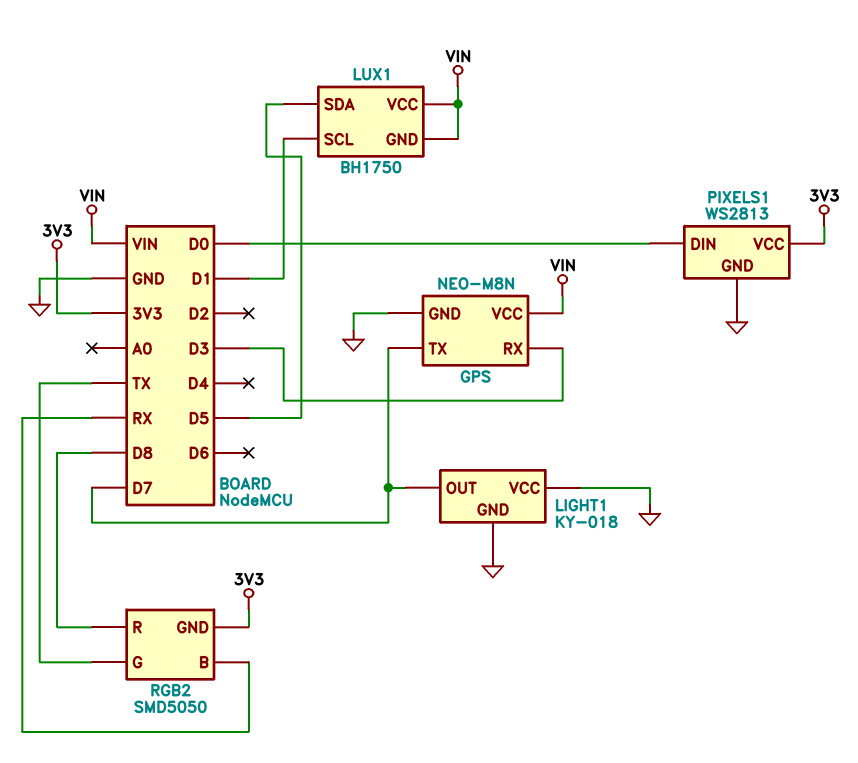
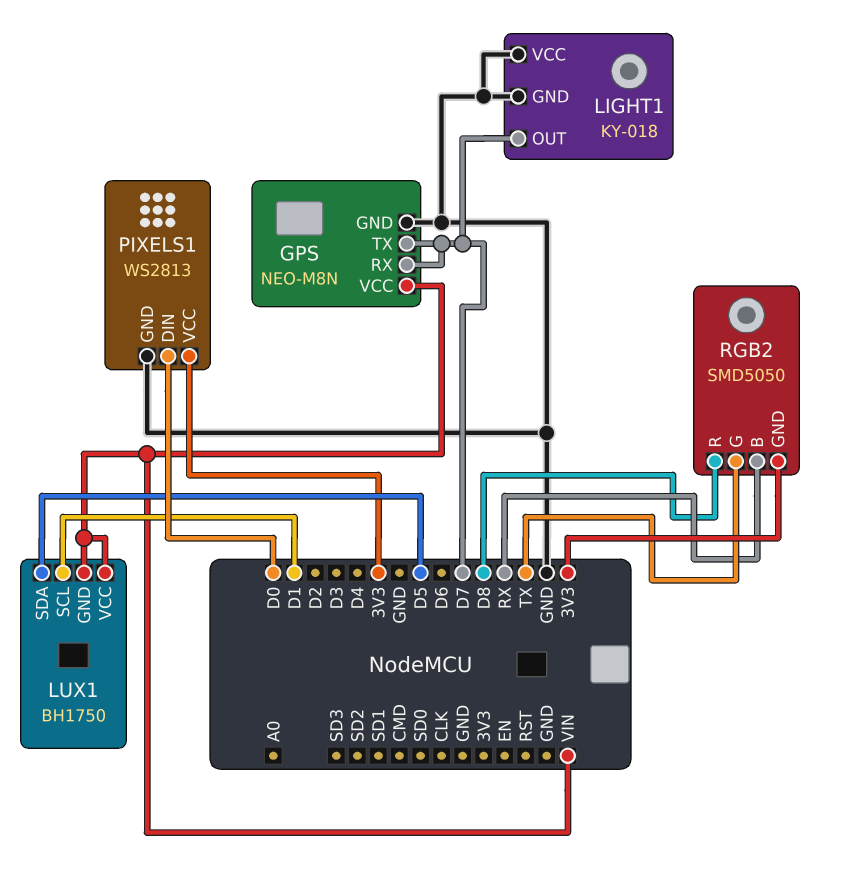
GPS pin RX: D3 -> D7

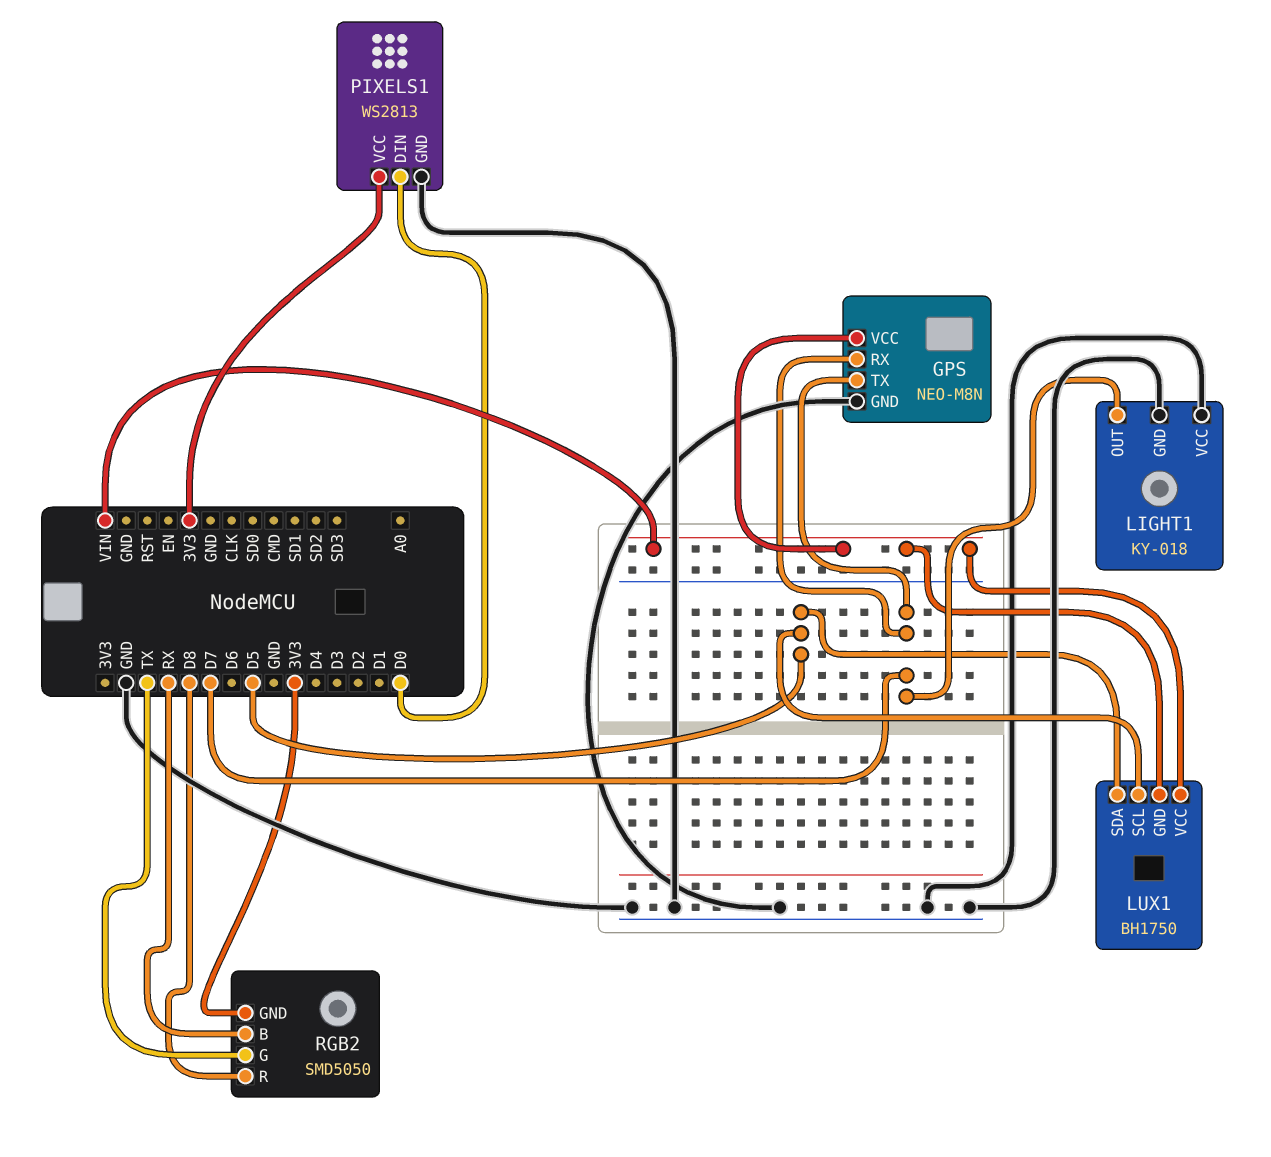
LUX1 pin SCL: D1 -> D5

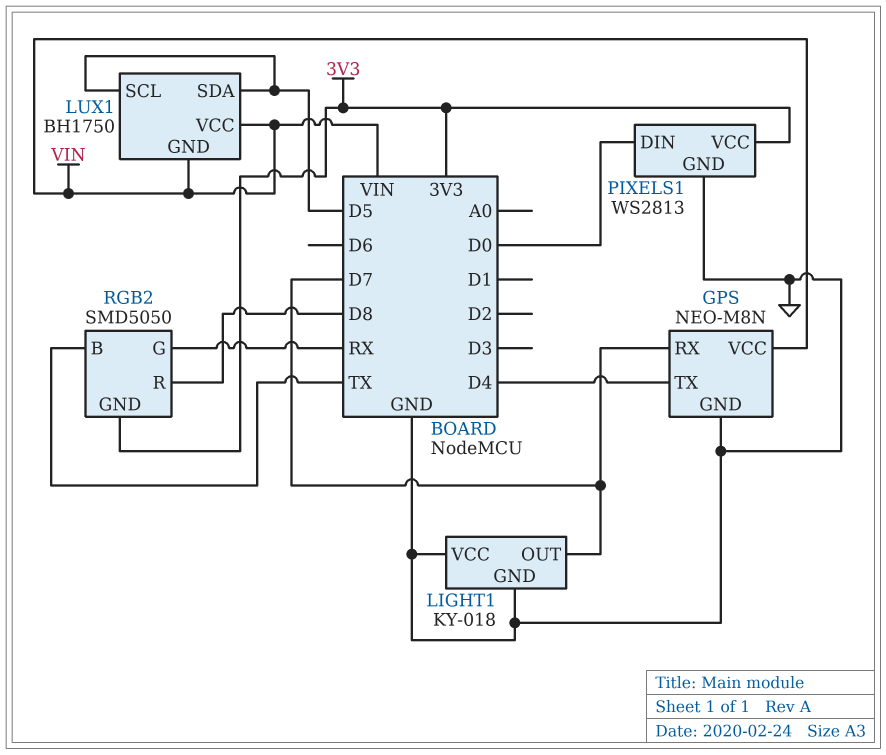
GPS pin TX: D7 -> D4
RGB2 pin B: RX -> TX
RGB2 pin G: TX -> RX

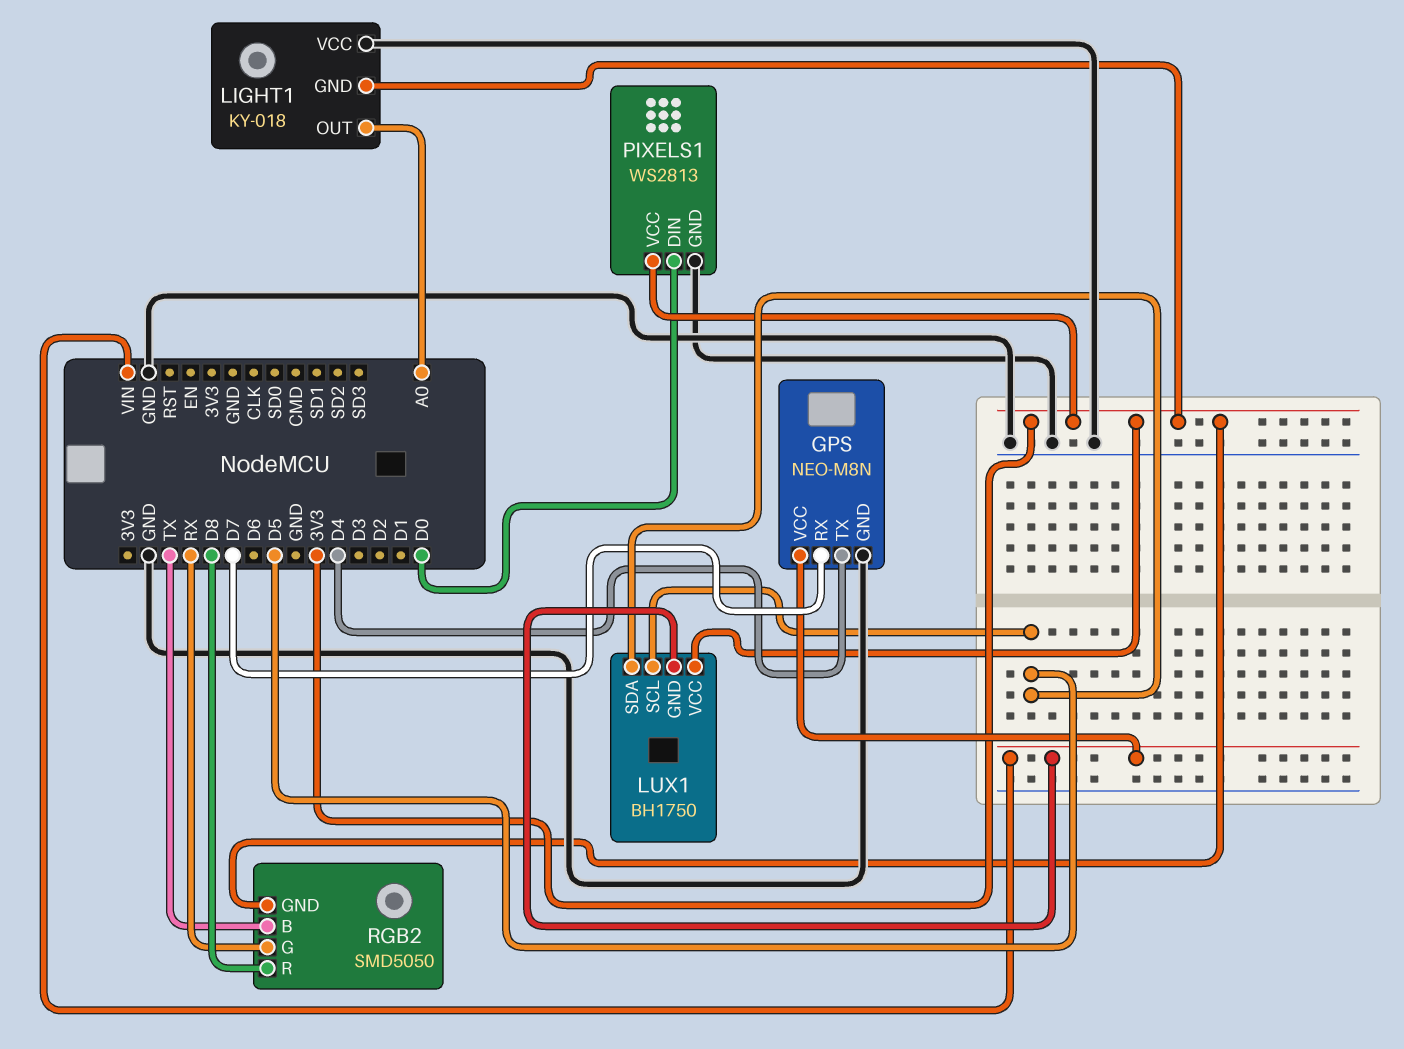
LIGHT1 pin GND: GND -> 3V3
LIGHT1 pin OUT: D7 -> A0
LUX1 pin VCC: VIN -> 3V3

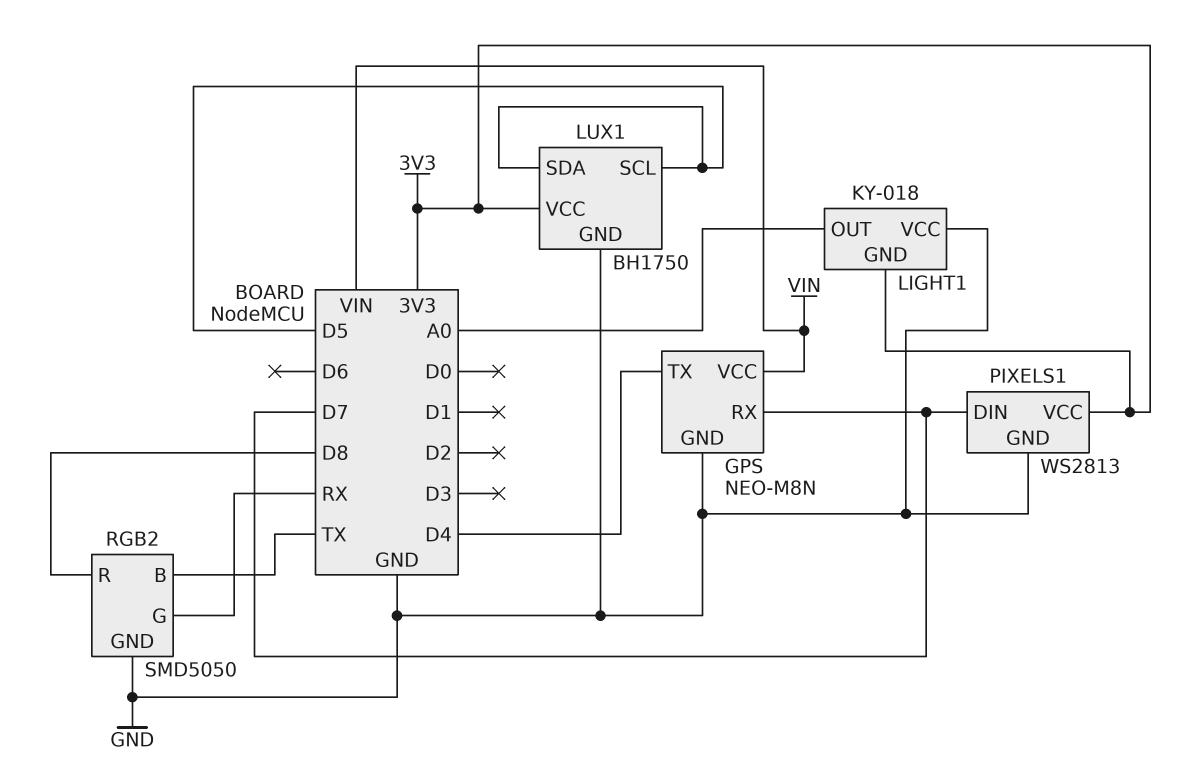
LUX1 pin GND: VIN -> GND
PIXELS1 pin DIN: D0 -> D7
RGB2 pin GND: 3V3 -> GND

